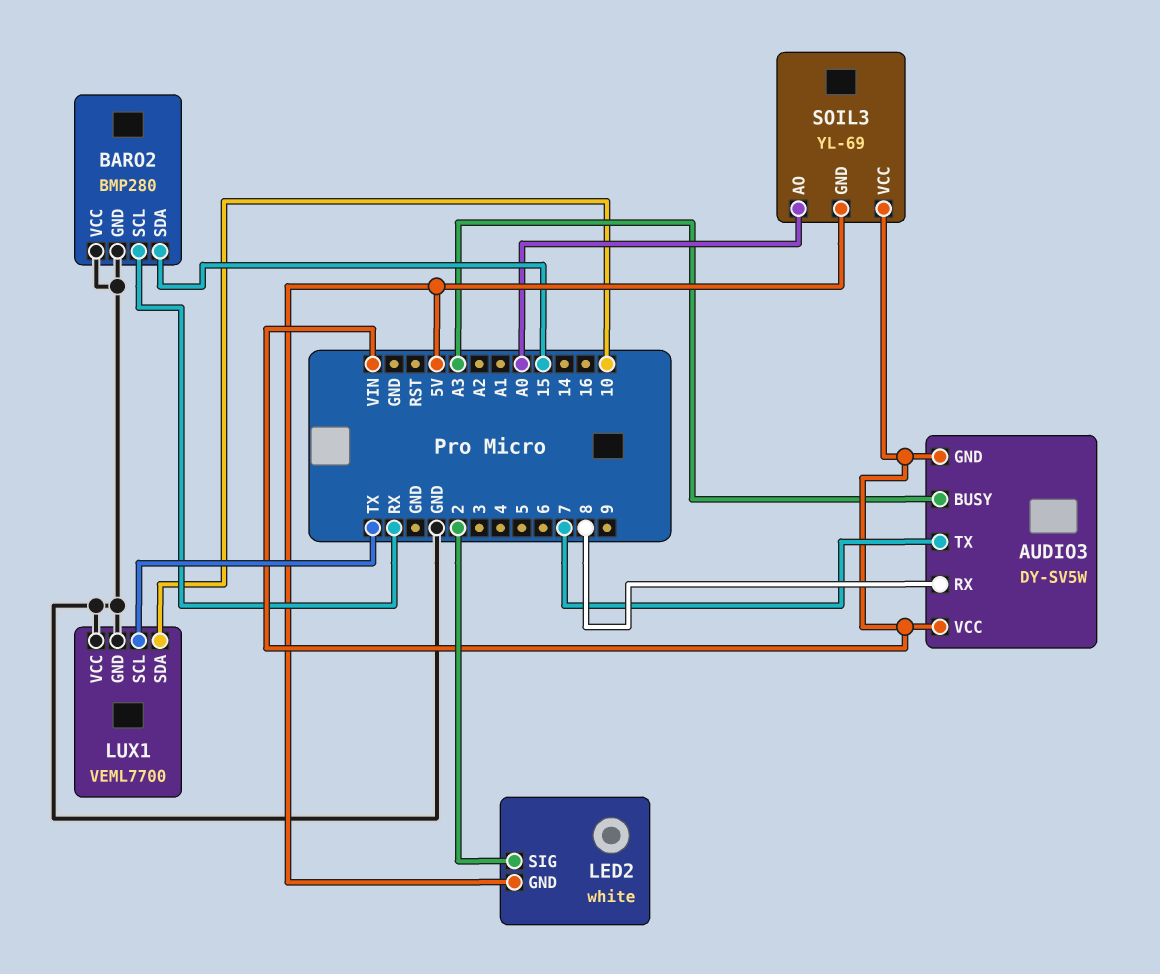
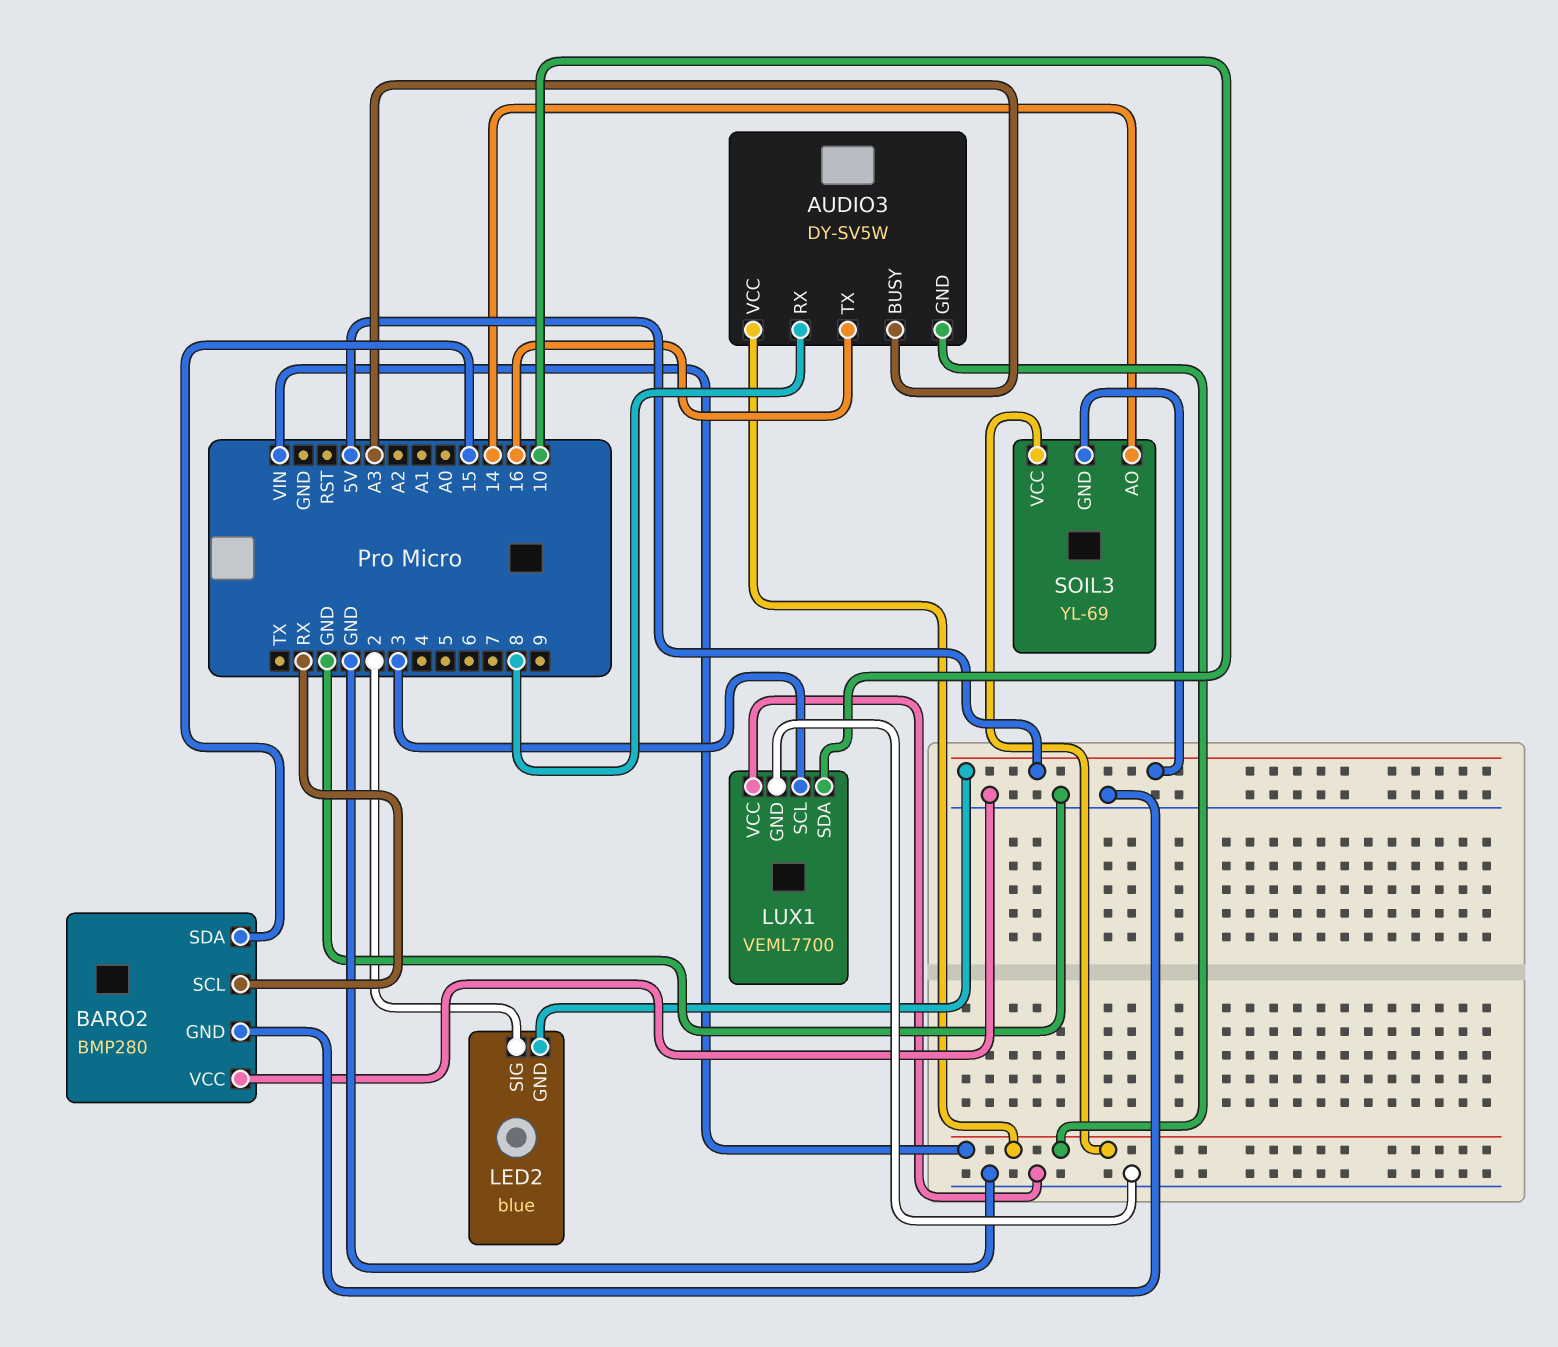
AUDIO3 pin TX: 7 -> 16
LED2: white -> blue
LUX1 pin SCL: TX -> 3
SOIL3 pin AO: A0 -> 14

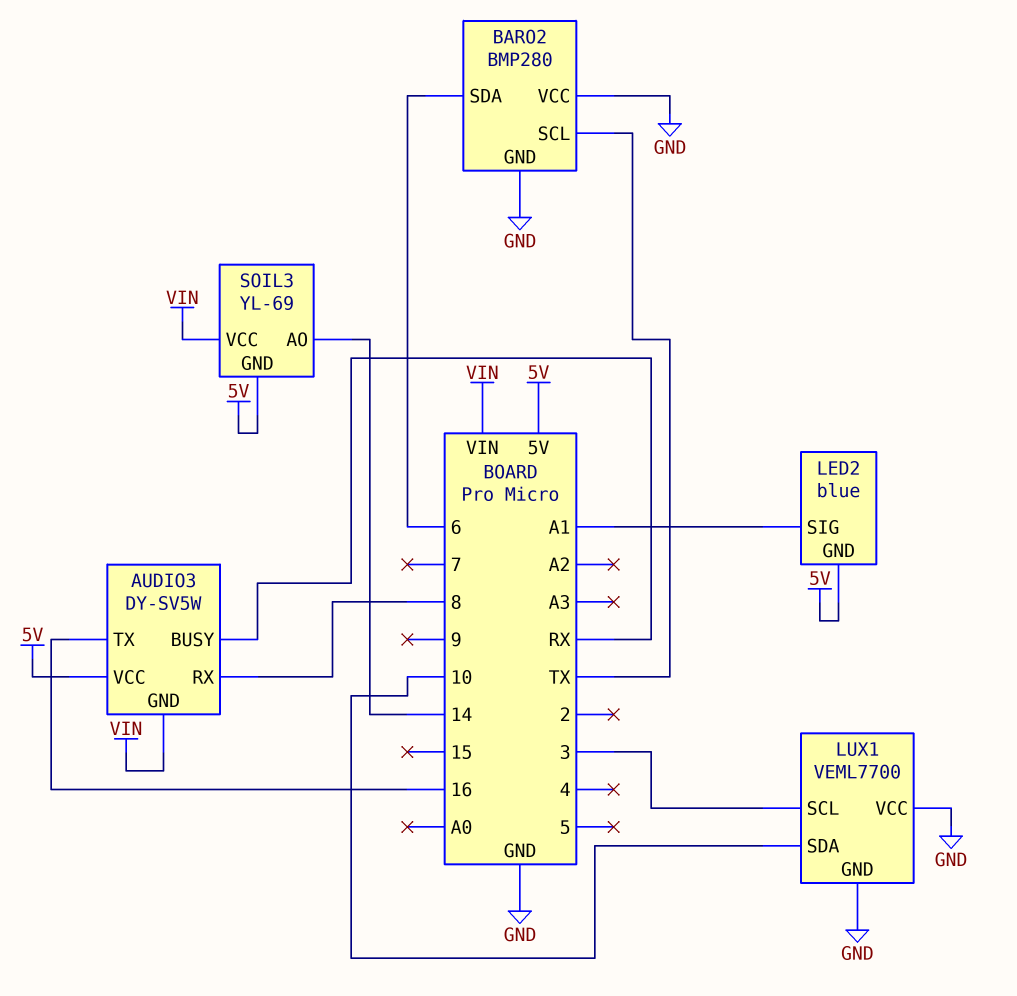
AUDIO3 pin BUSY: A3 -> RX
AUDIO3 pin VCC: VIN -> 5V
BARO2 pin SCL: RX -> TX
BARO2 pin SDA: 15 -> 6
LED2 pin SIG: 2 -> A1

